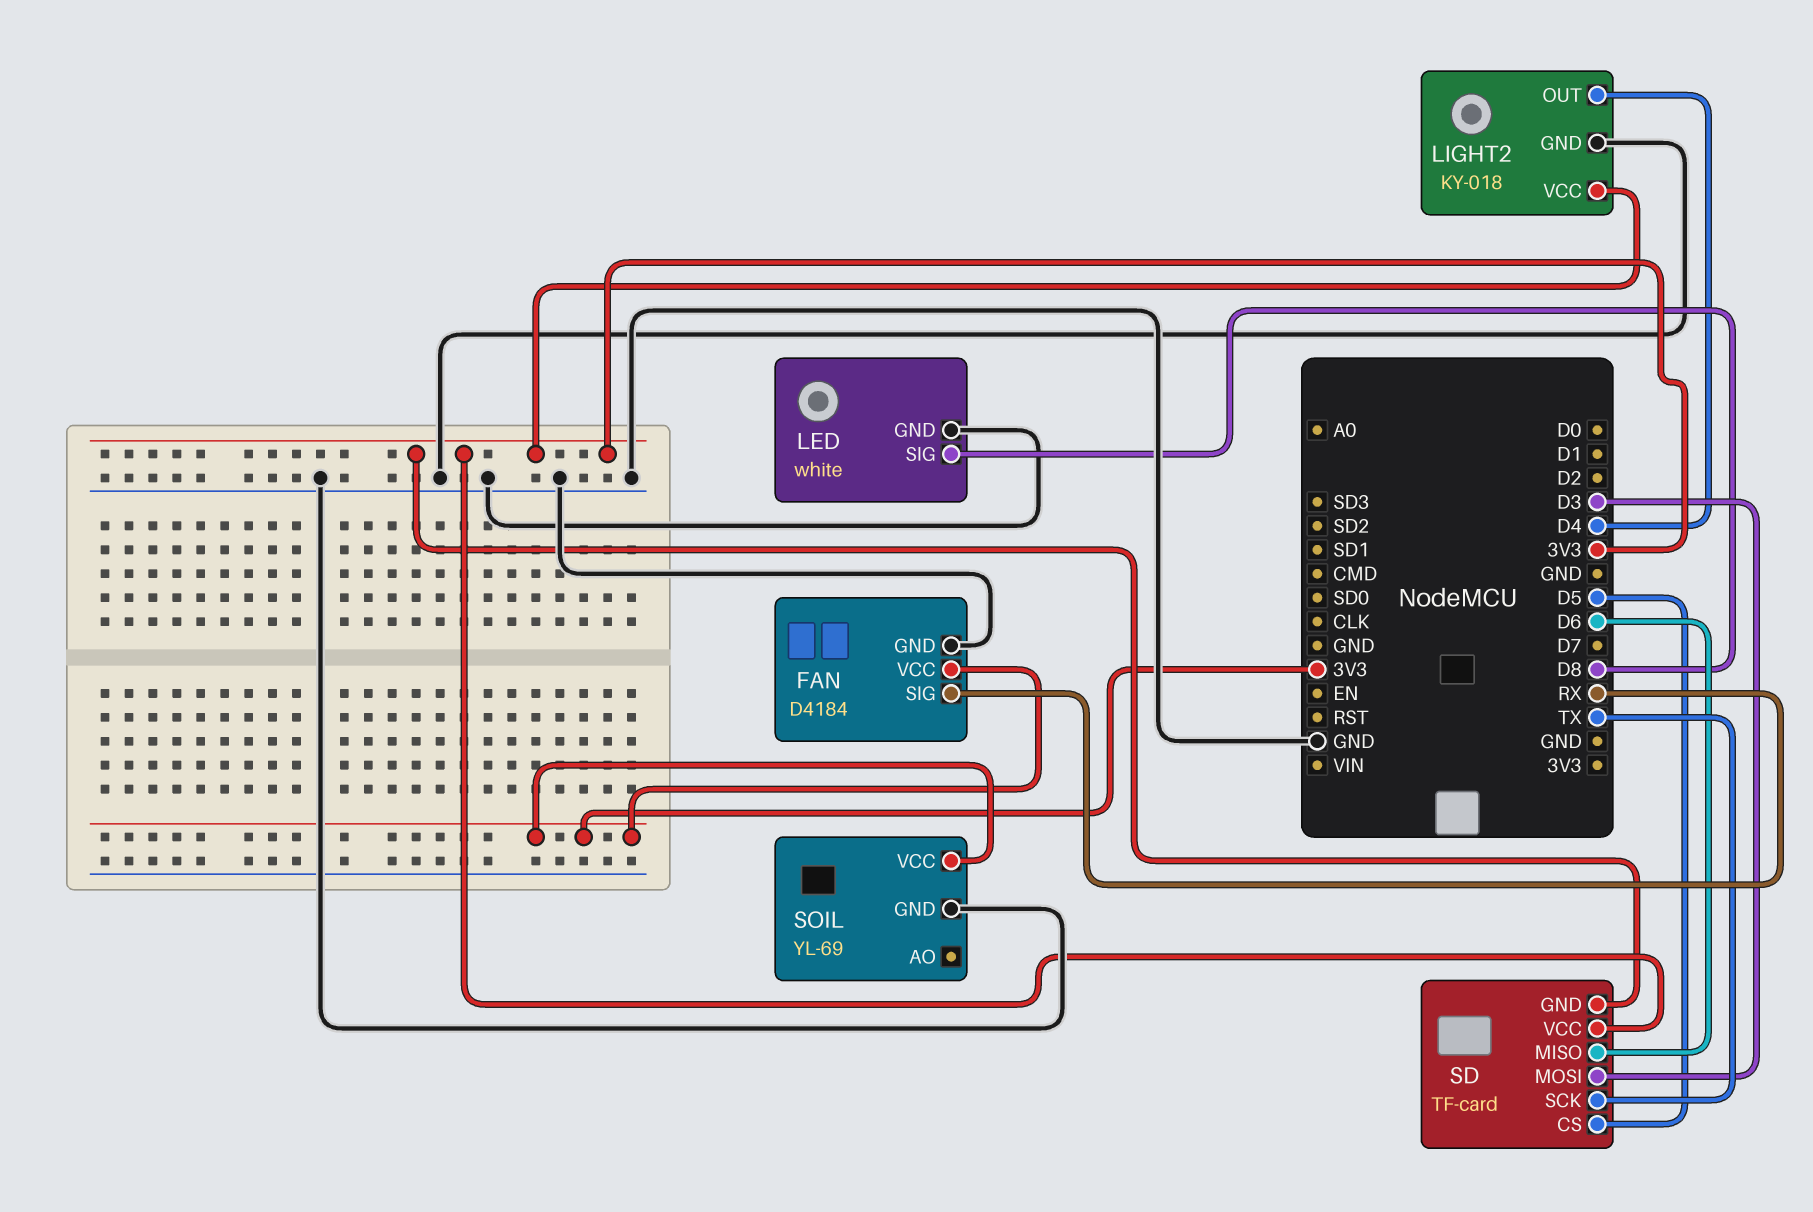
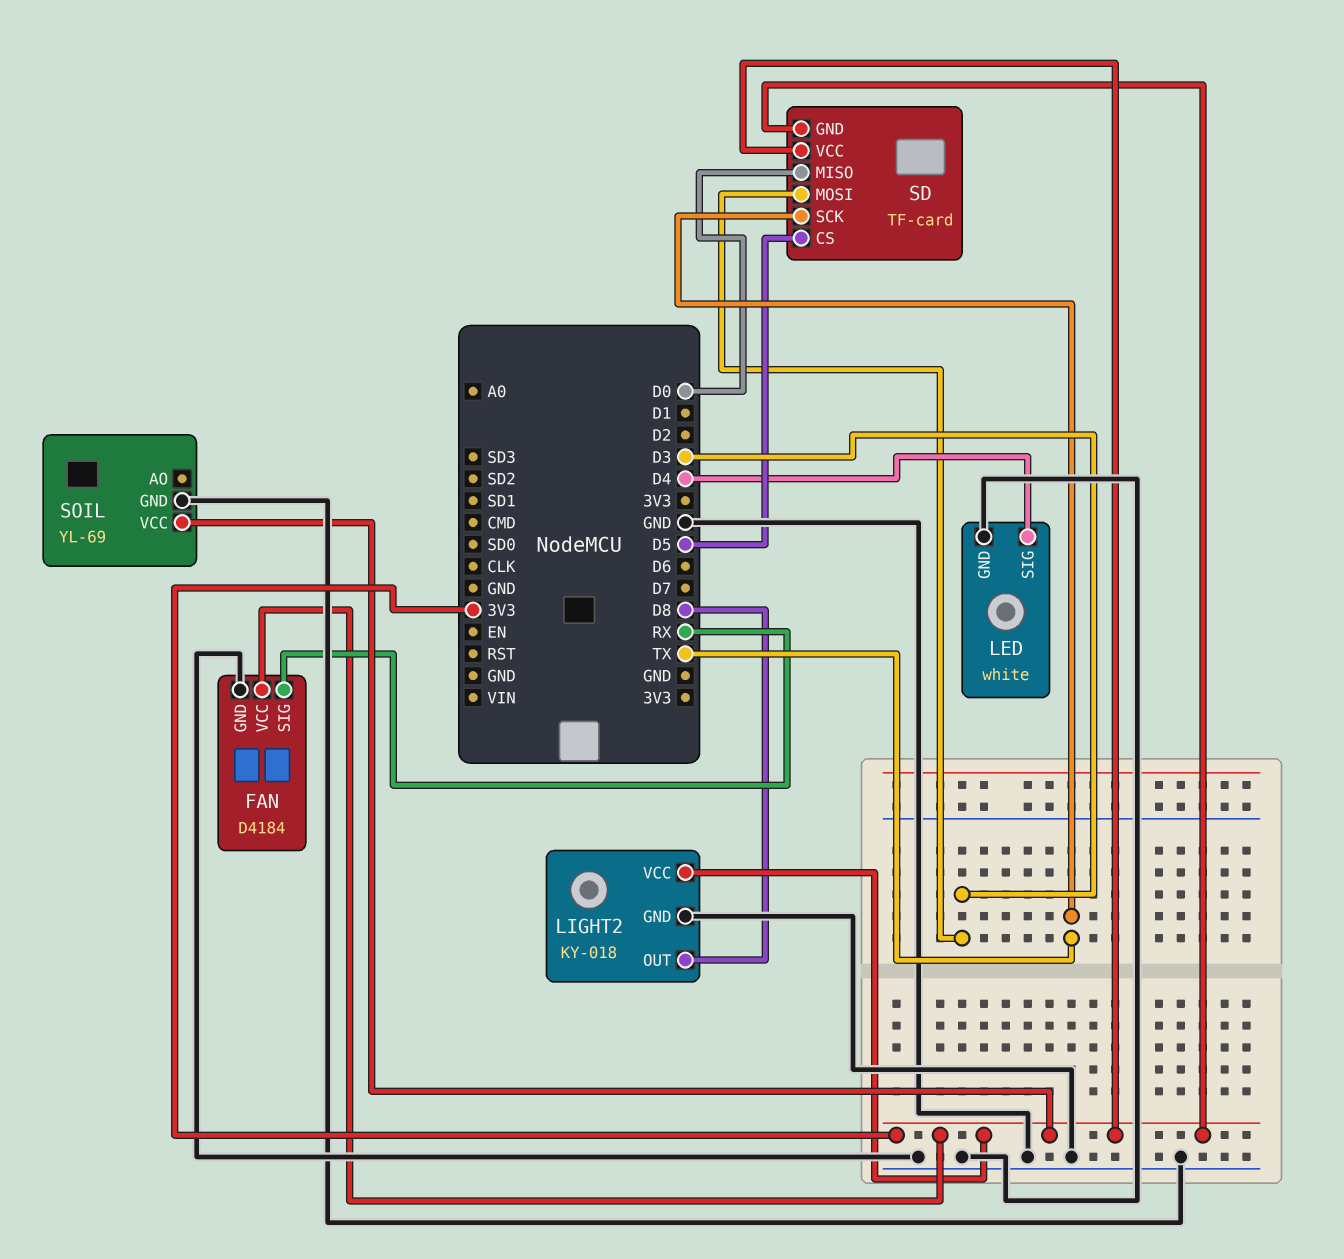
LED pin SIG: D8 -> D4
LIGHT2 pin OUT: D4 -> D8
SD pin MISO: D6 -> D0

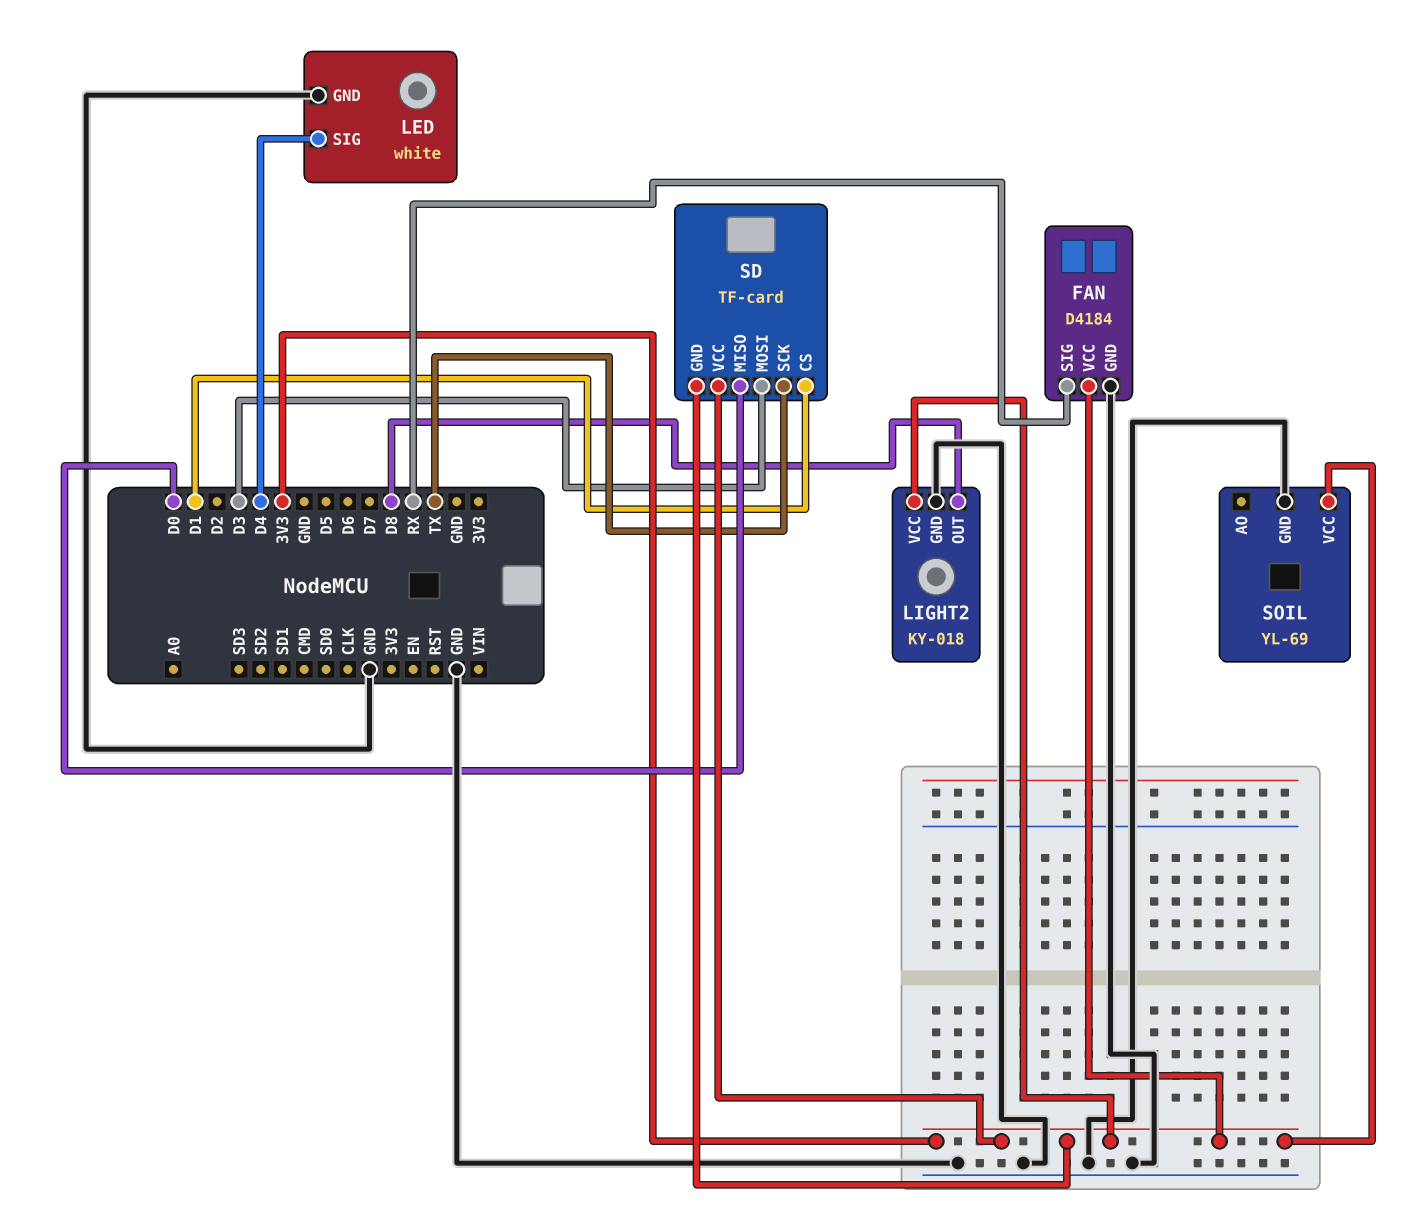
SD pin CS: D5 -> D1

